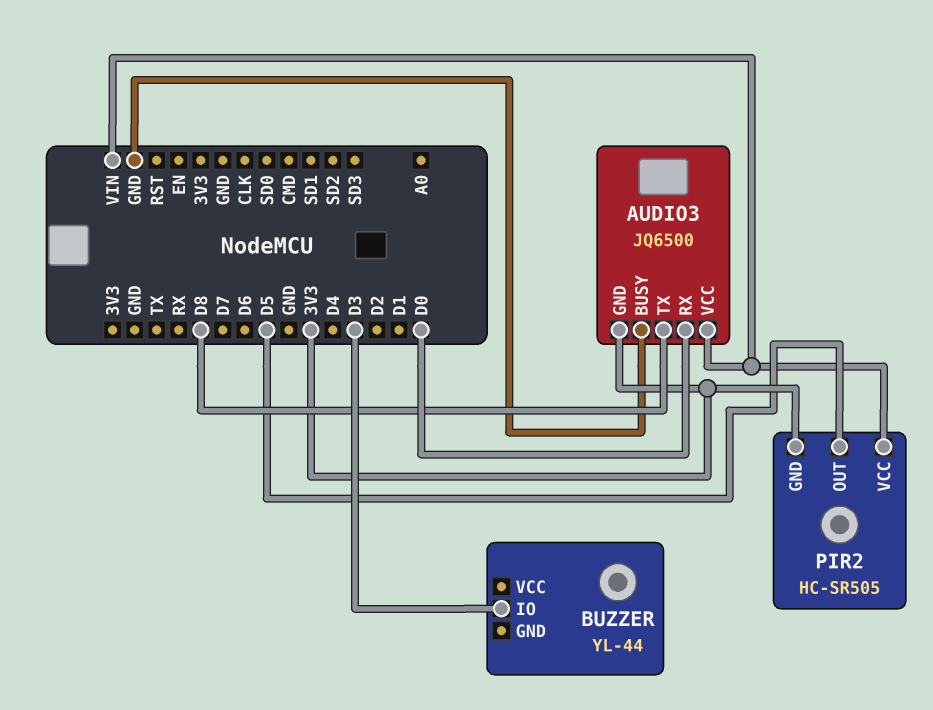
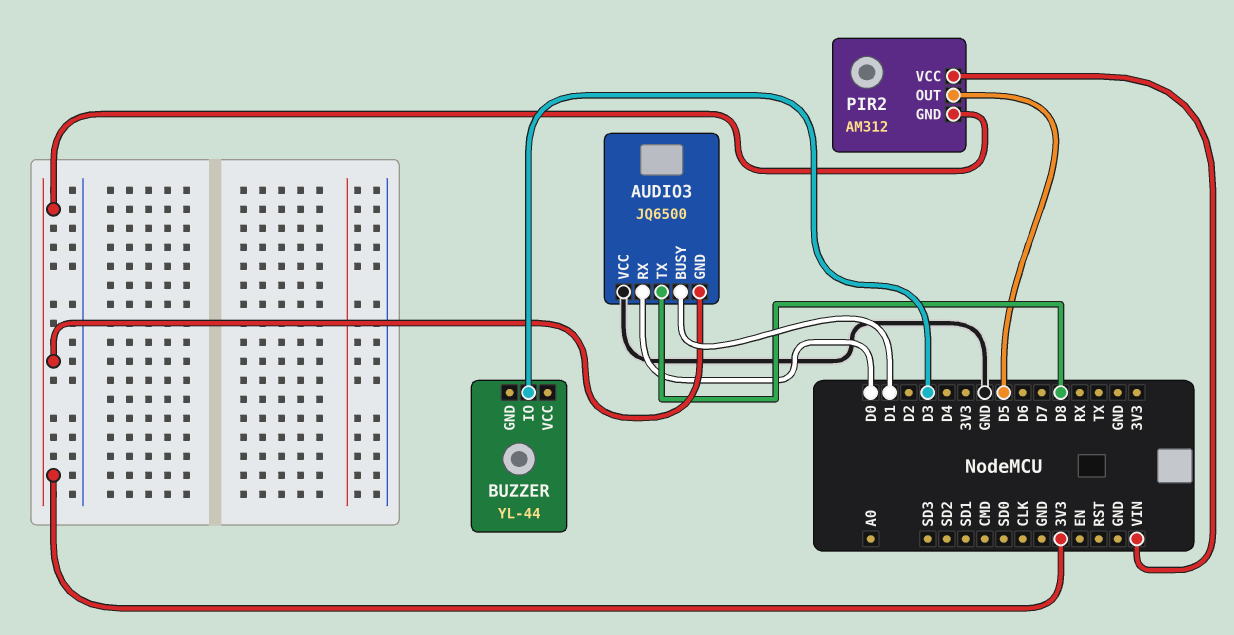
AUDIO3 pin BUSY: GND -> D1
AUDIO3 pin VCC: VIN -> GND
PIR2: HC-SR505 -> AM312

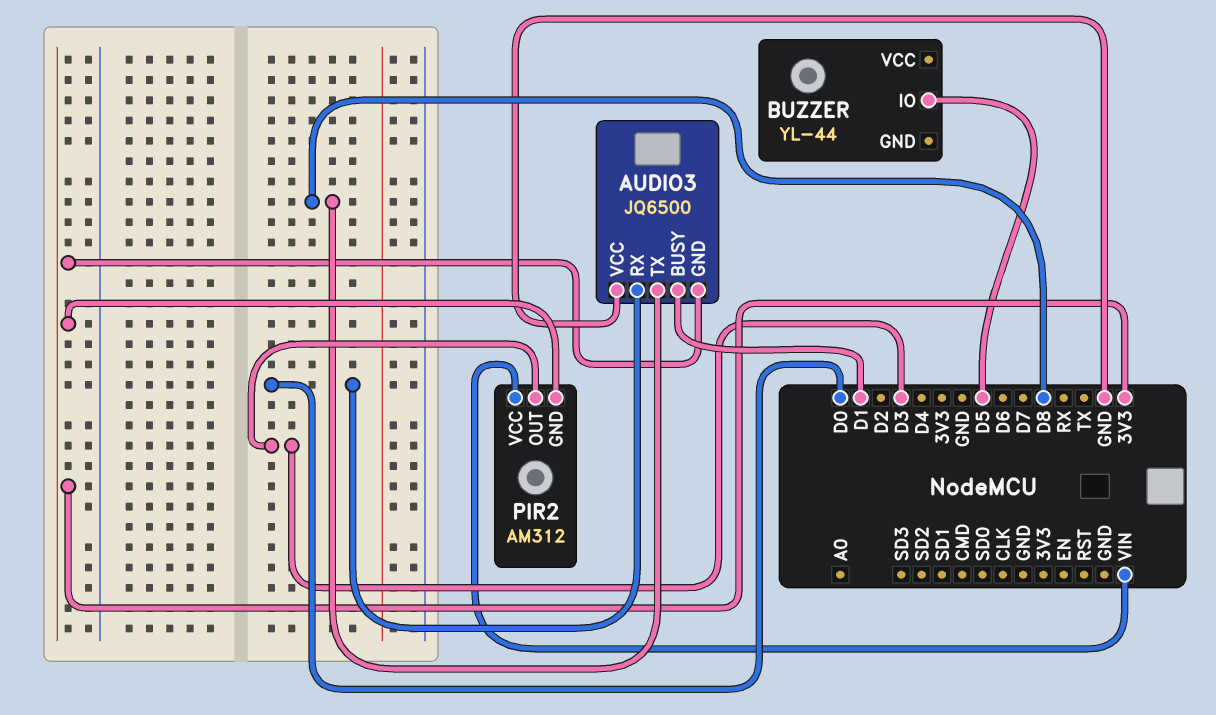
BUZZER pin IO: D3 -> D5
PIR2 pin OUT: D5 -> D3

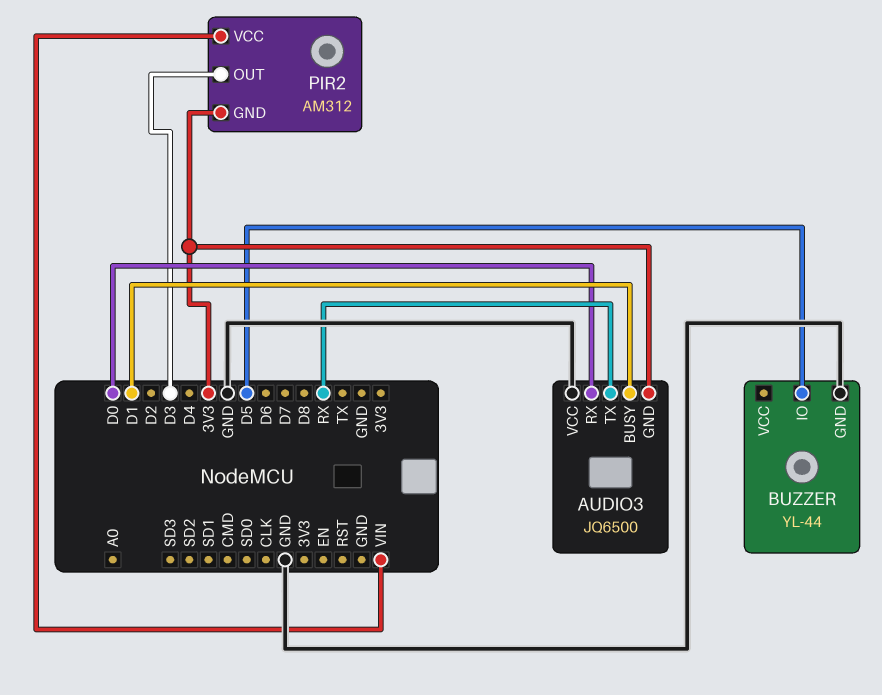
AUDIO3 pin TX: D8 -> RX
BUZZER pin GND: none -> GND

